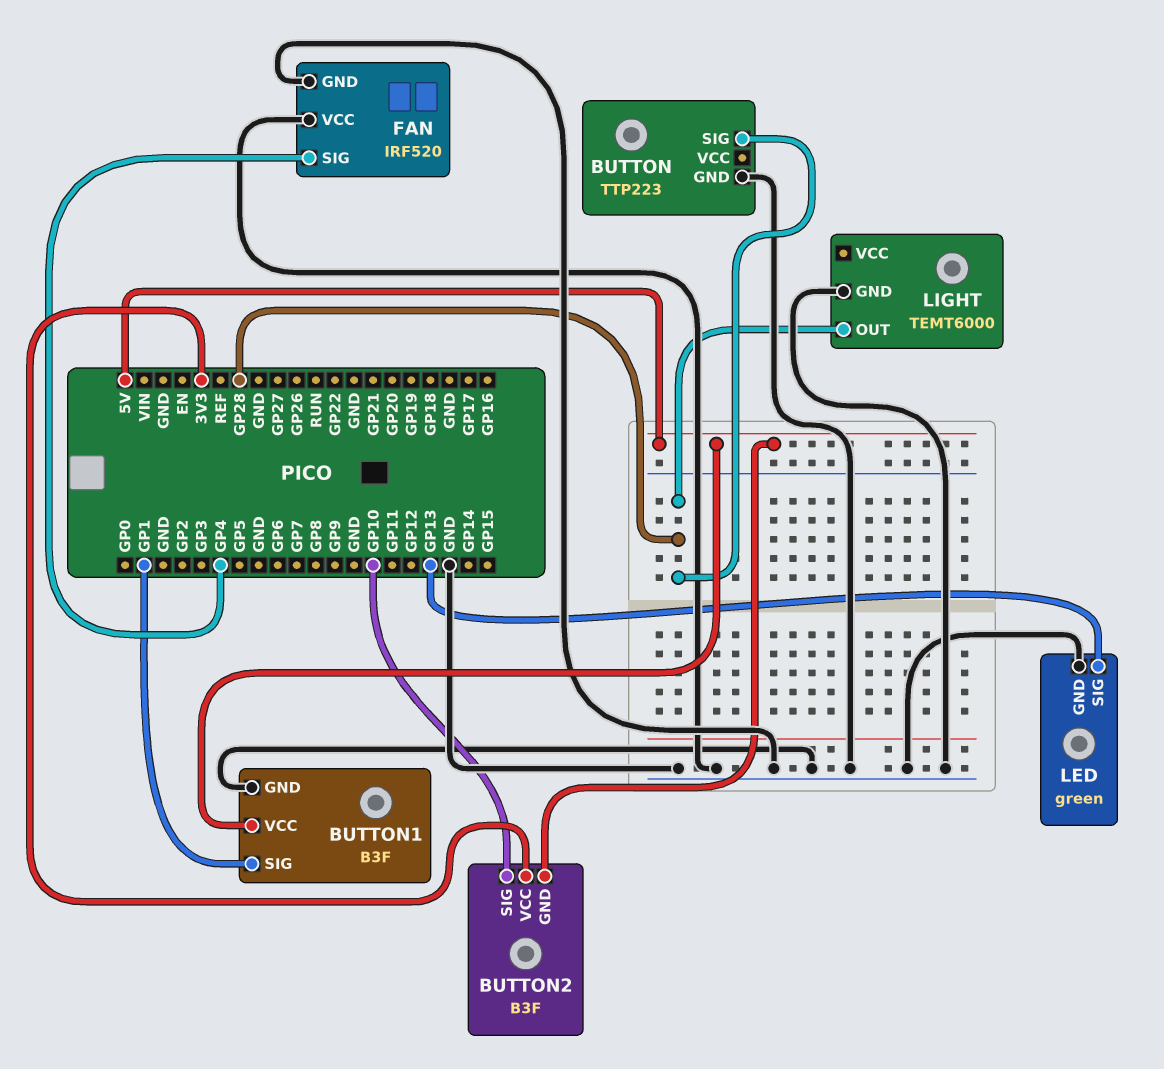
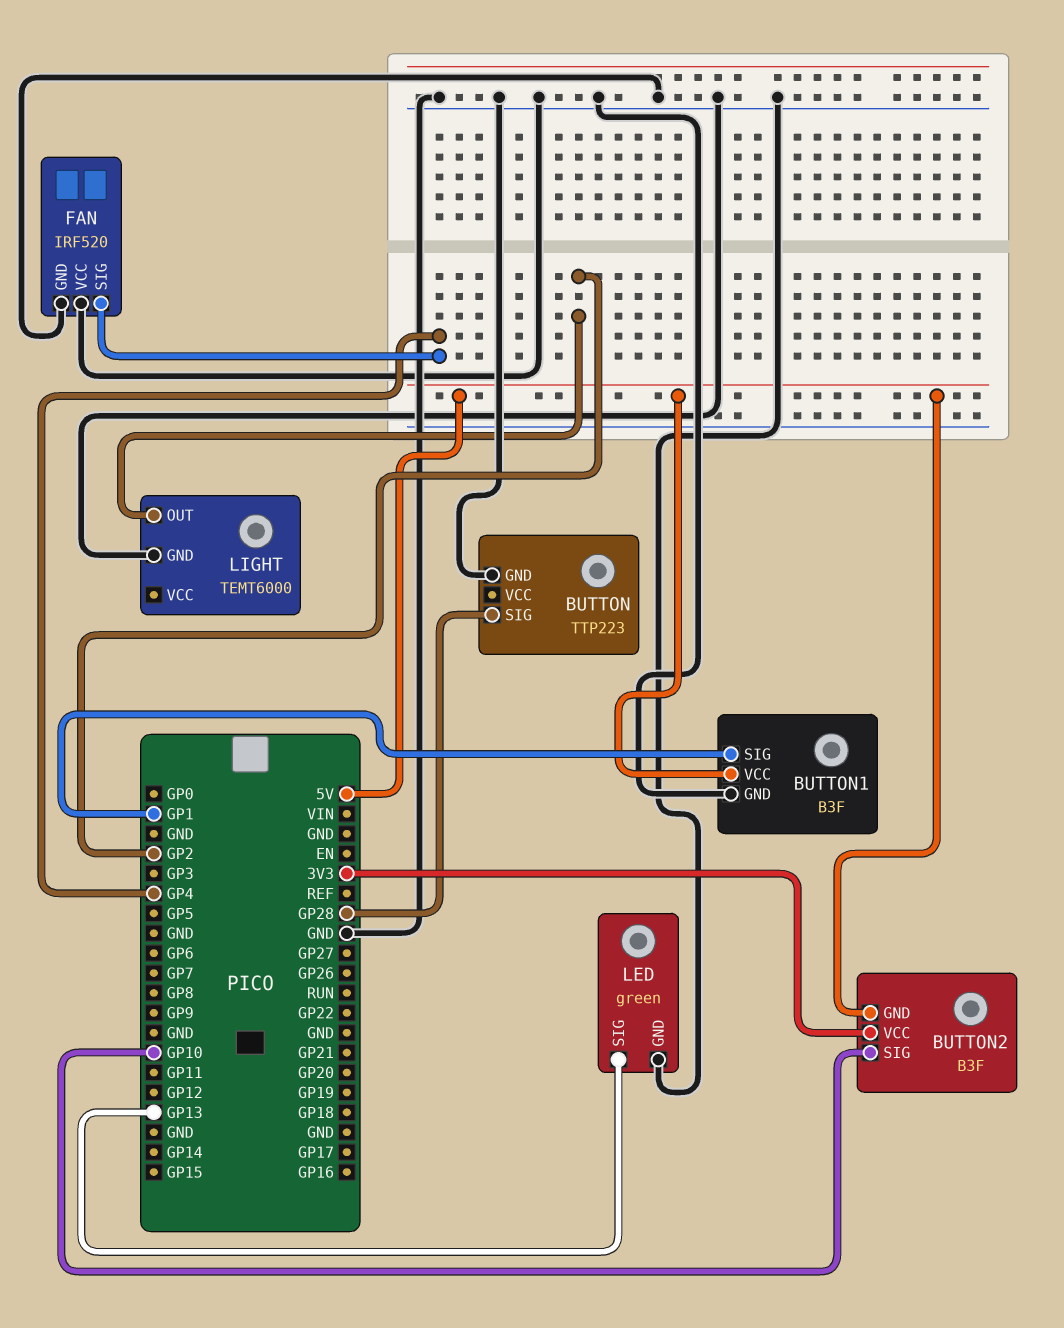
LIGHT pin OUT: GP28 -> GP2

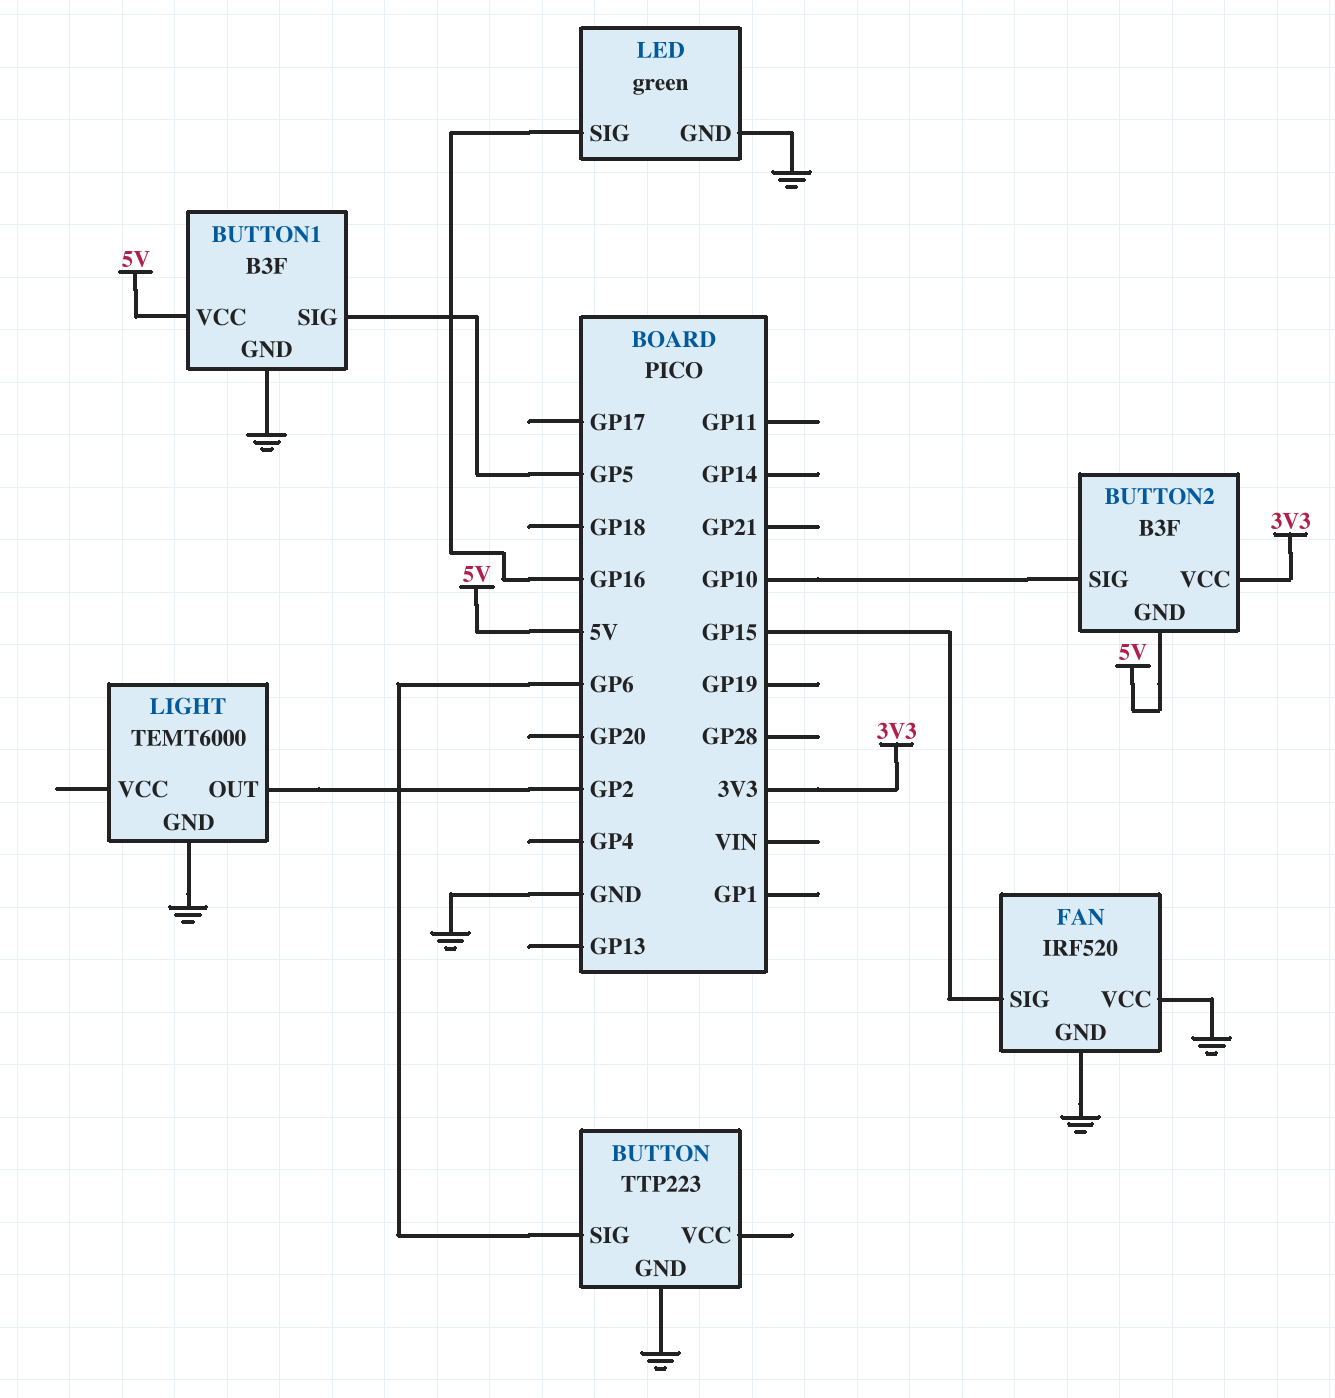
BUTTON pin SIG: GP28 -> GP6
BUTTON1 pin SIG: GP1 -> GP5
FAN pin SIG: GP4 -> GP15
LED pin SIG: GP13 -> GP16

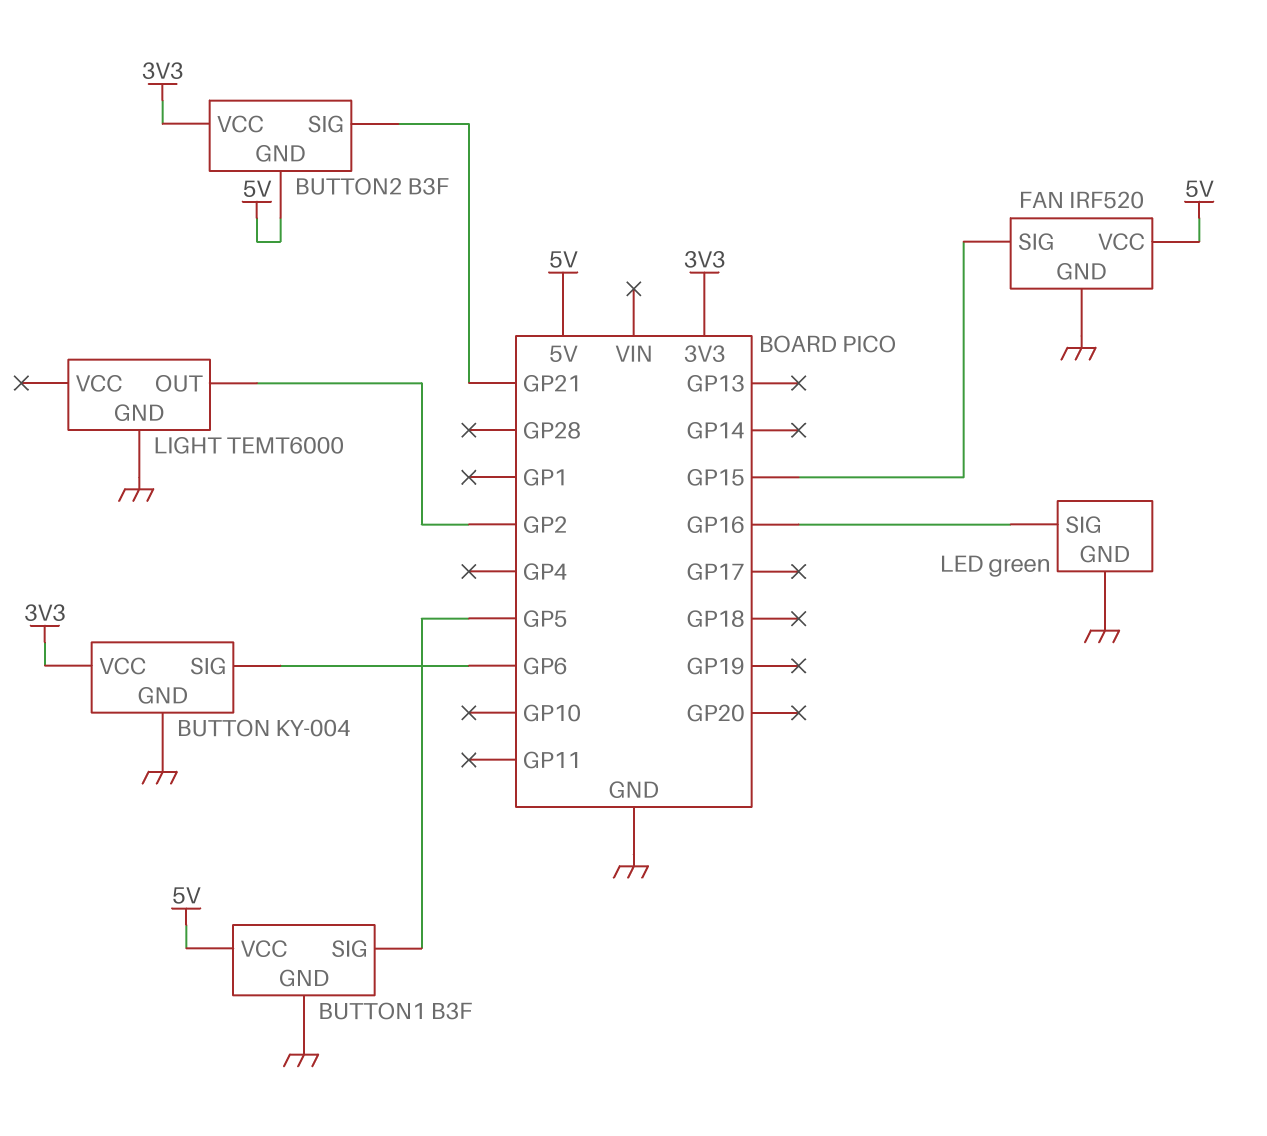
BUTTON: TTP223 -> KY-004
BUTTON pin VCC: none -> 3V3
BUTTON2 pin SIG: GP10 -> GP21
FAN pin VCC: GND -> 5V

